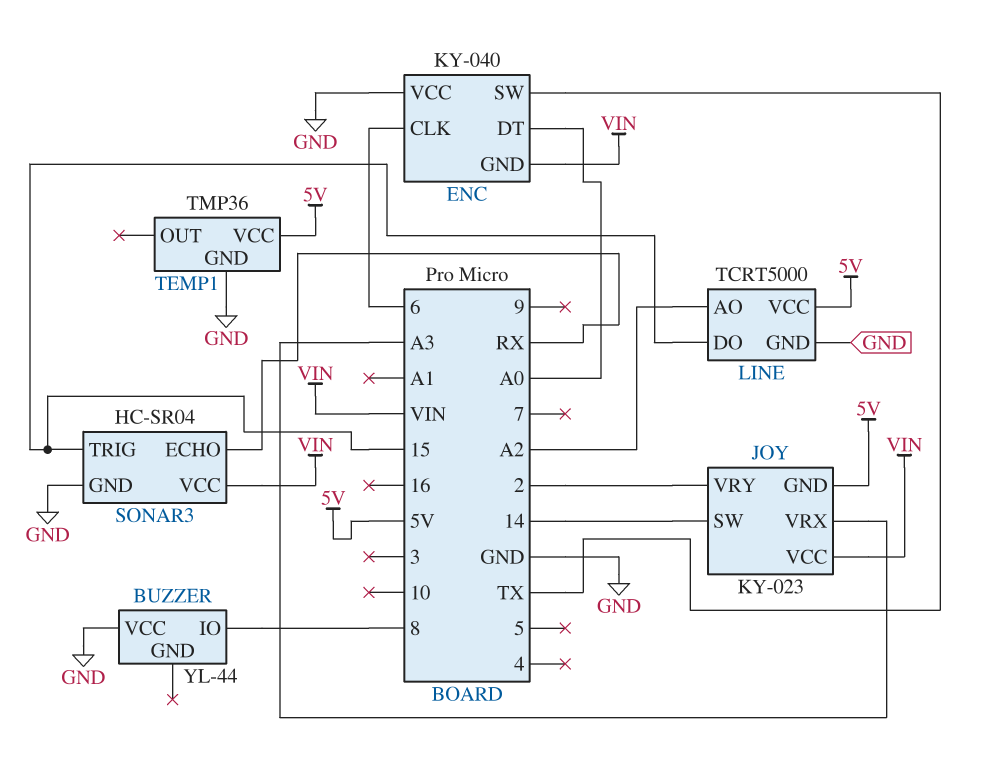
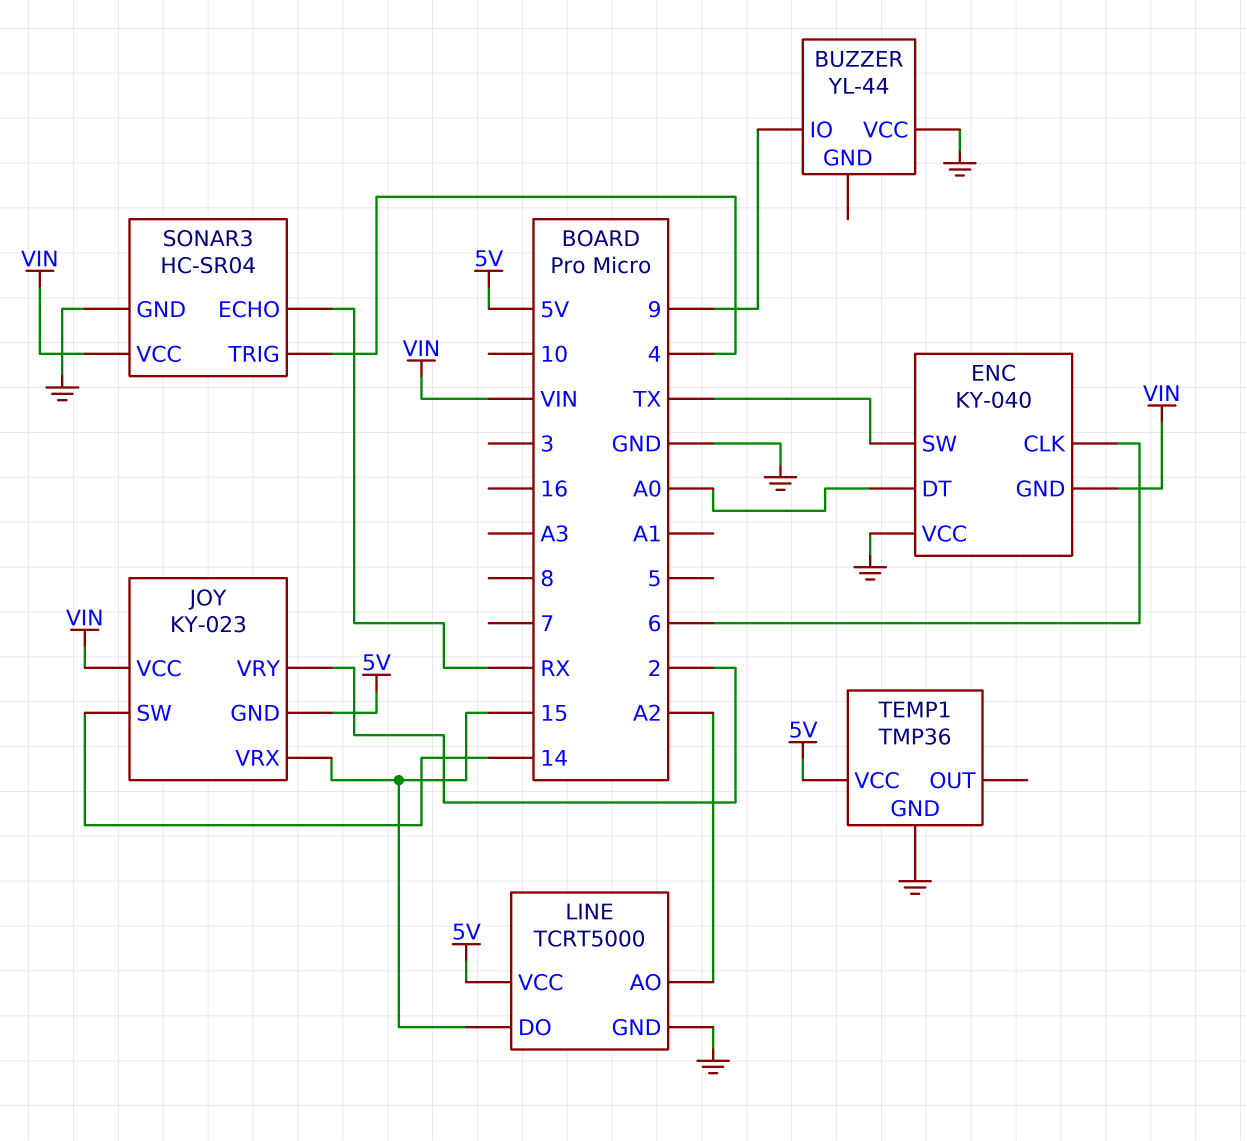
BUZZER pin IO: 8 -> 9
JOY pin VRX: A3 -> 15
SONAR3 pin TRIG: 15 -> 4

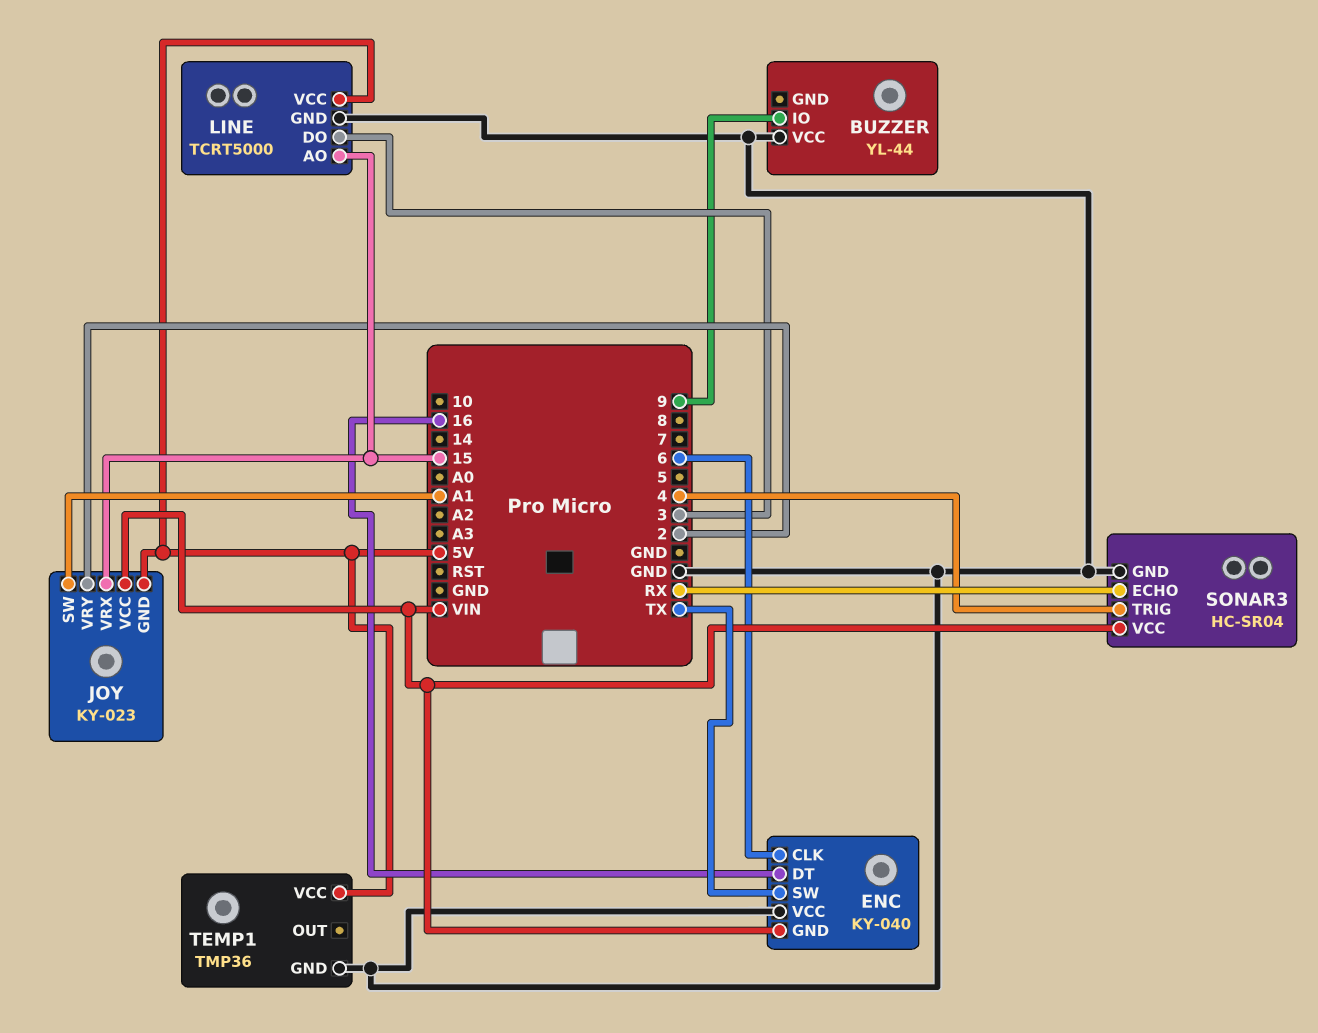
ENC pin DT: A0 -> 16
JOY pin SW: 14 -> A1
LINE pin AO: A2 -> 15
LINE pin DO: 15 -> 3

